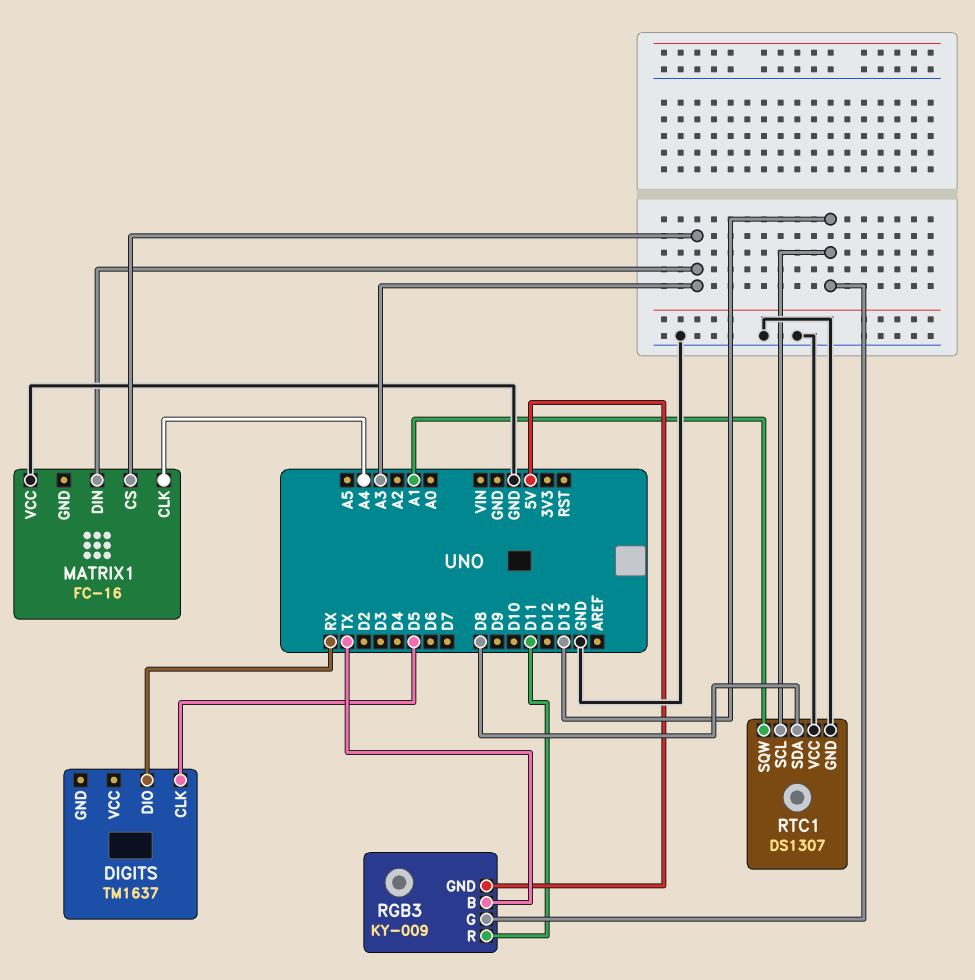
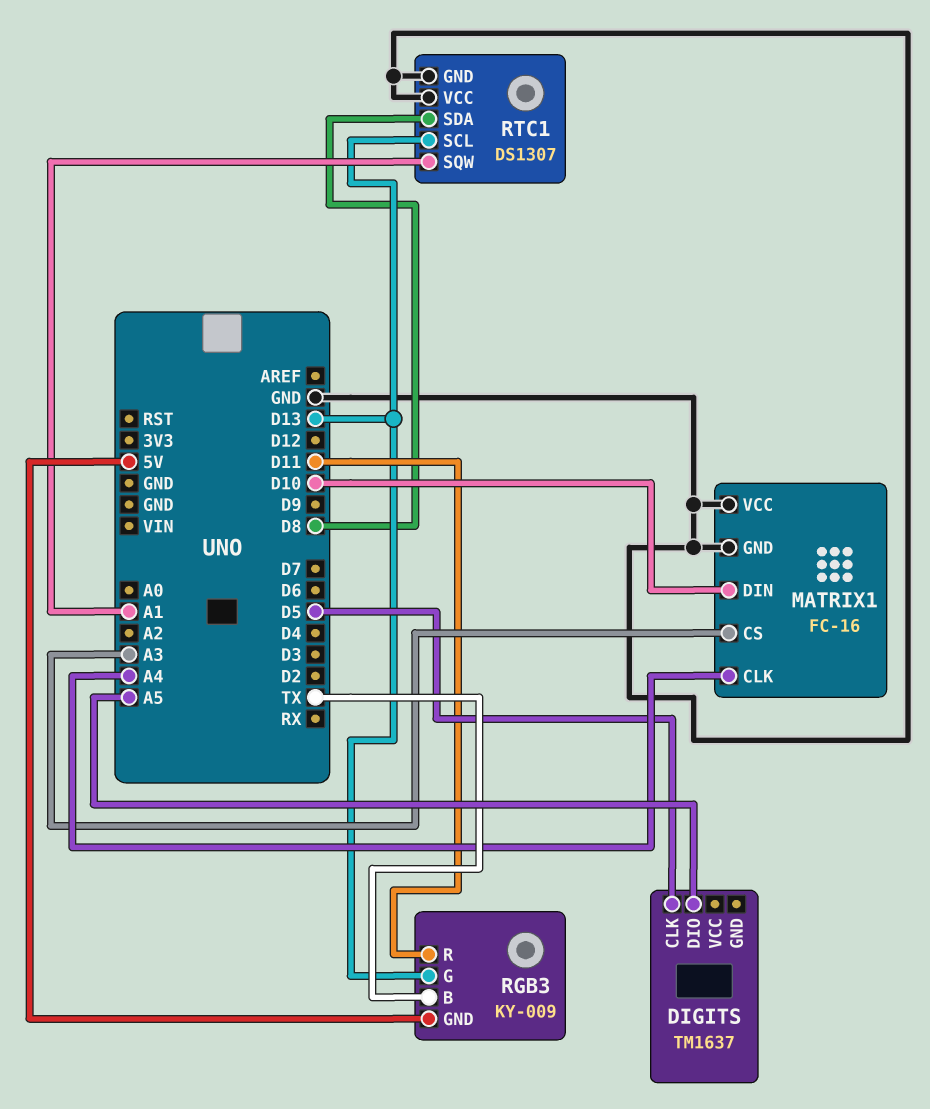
DIGITS pin DIO: RX -> A5
MATRIX1 pin DIN: A3 -> D10
MATRIX1 pin GND: none -> GND

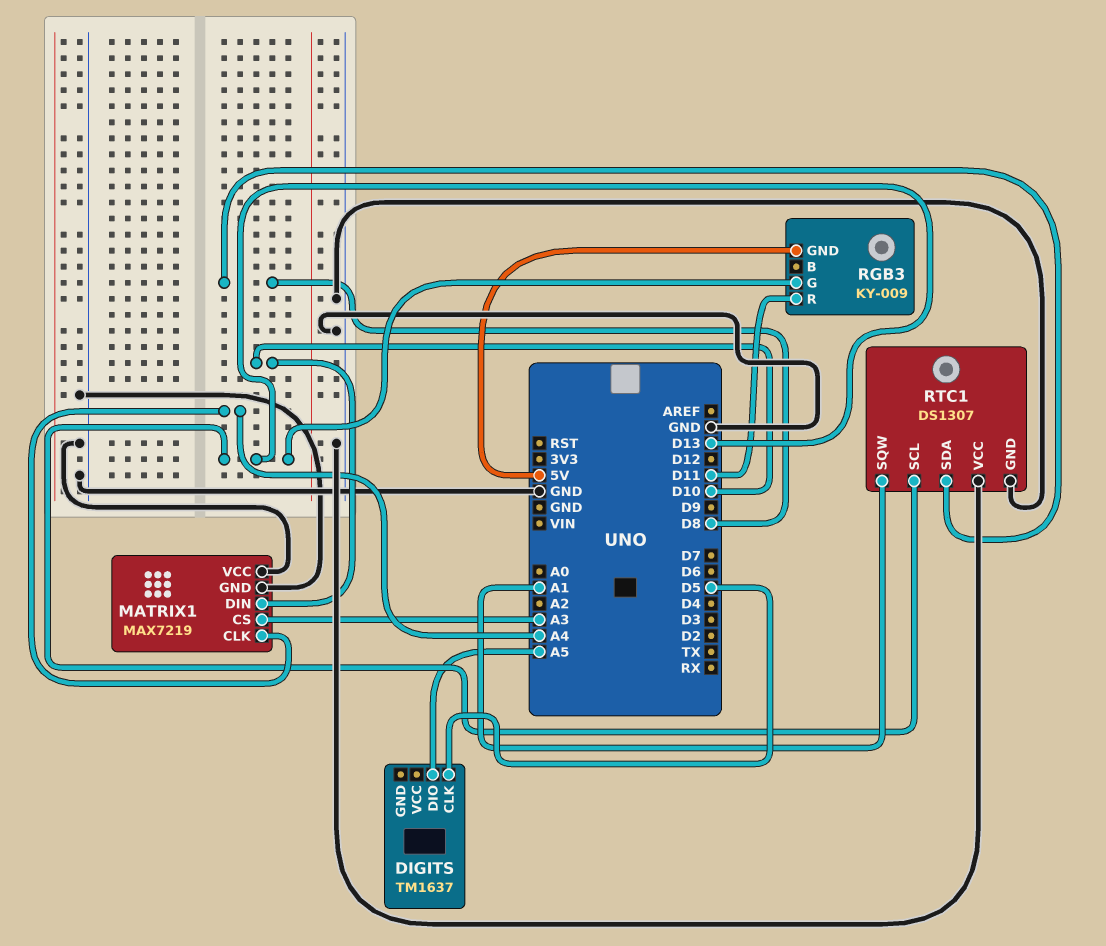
MATRIX1: FC-16 -> MAX7219
RGB3 pin B: TX -> none

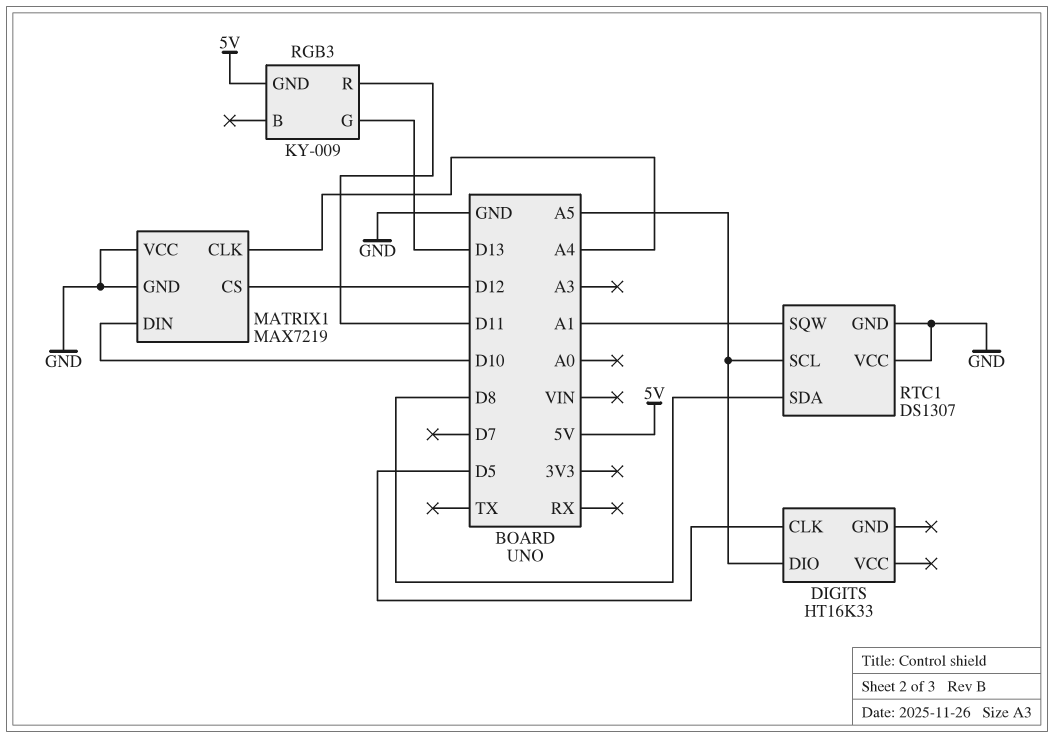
DIGITS: TM1637 -> HT16K33
MATRIX1 pin CS: A3 -> D12
RTC1 pin SCL: D13 -> A5

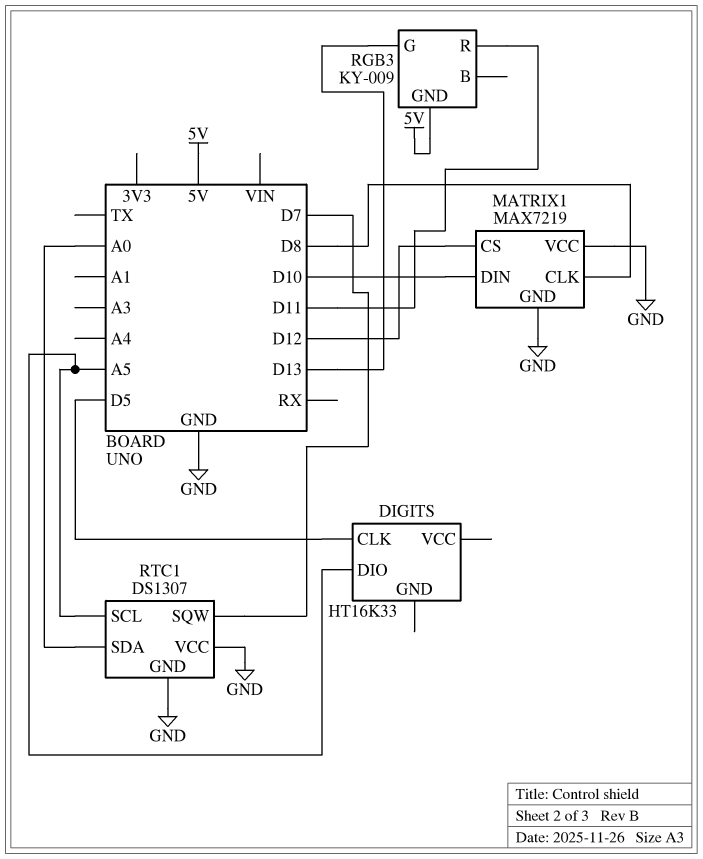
MATRIX1 pin CLK: A4 -> D8
RTC1 pin SDA: D8 -> A0
RTC1 pin SQW: A1 -> D7

